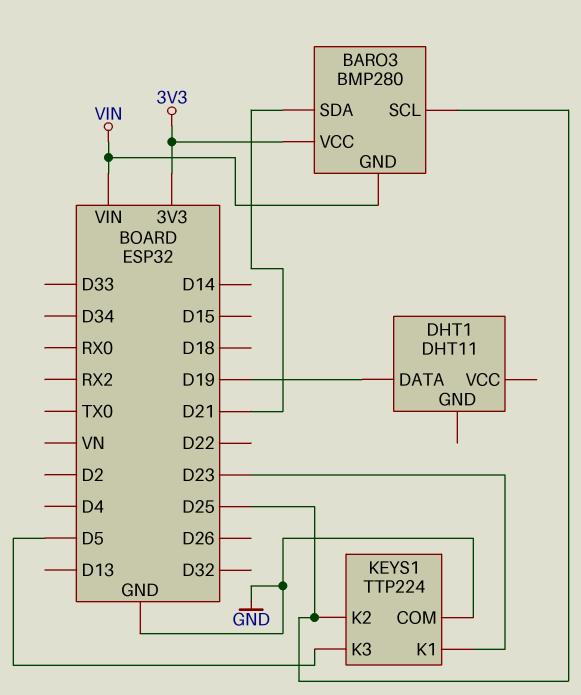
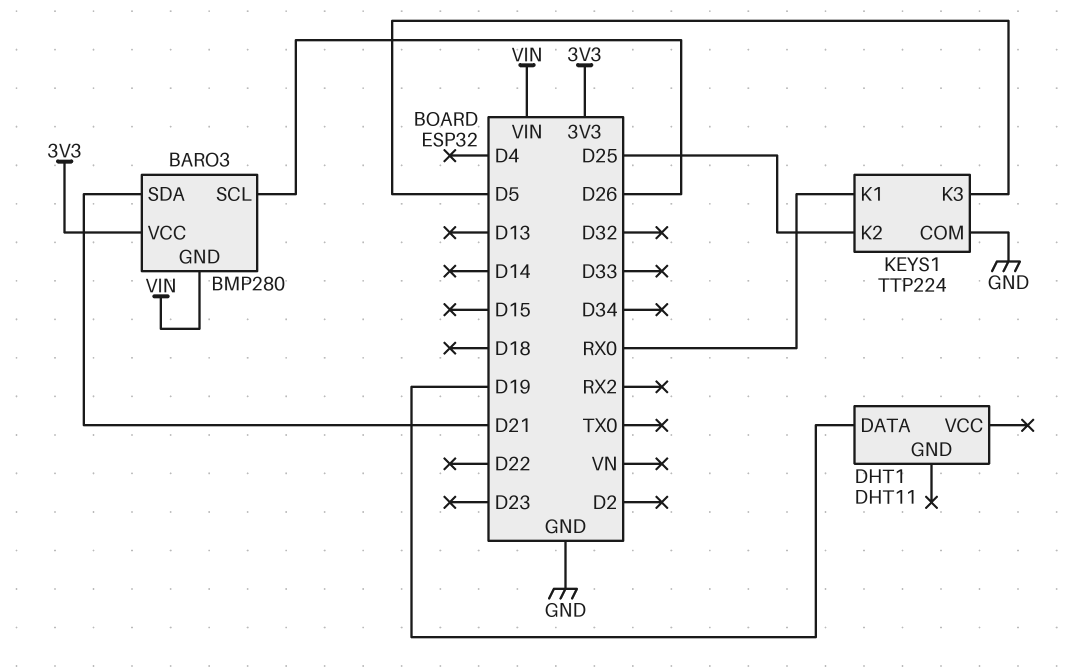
BARO3 pin SCL: D25 -> D26
KEYS1 pin K1: D23 -> RX0

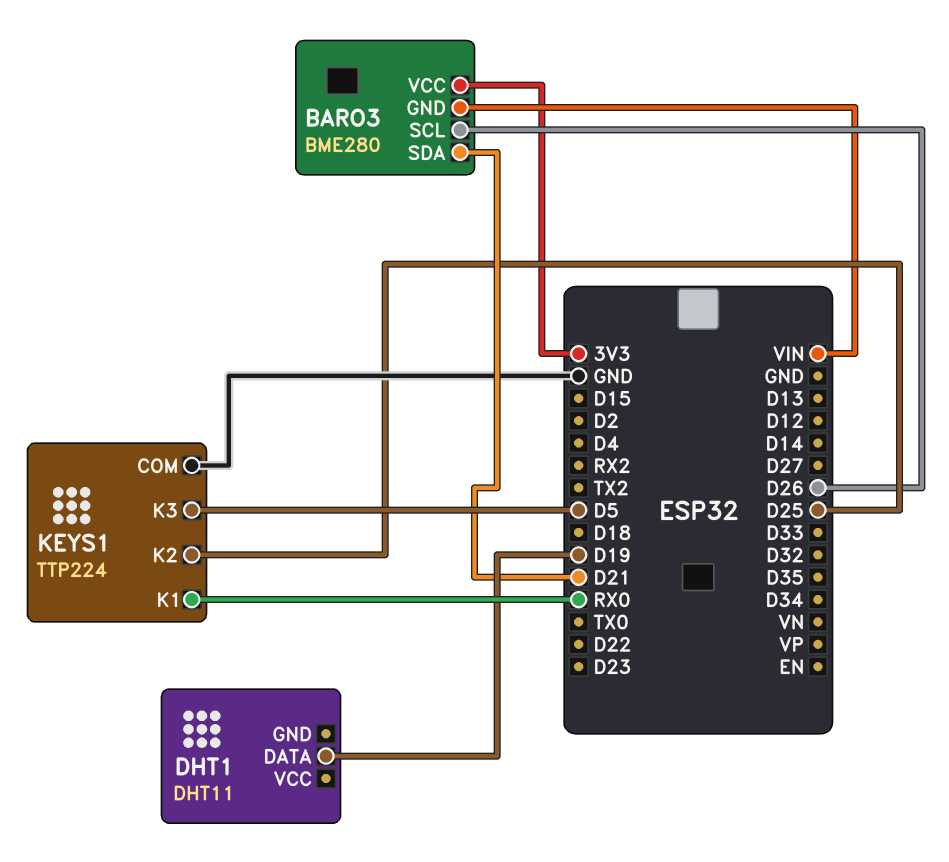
BARO3: BMP280 -> BME280

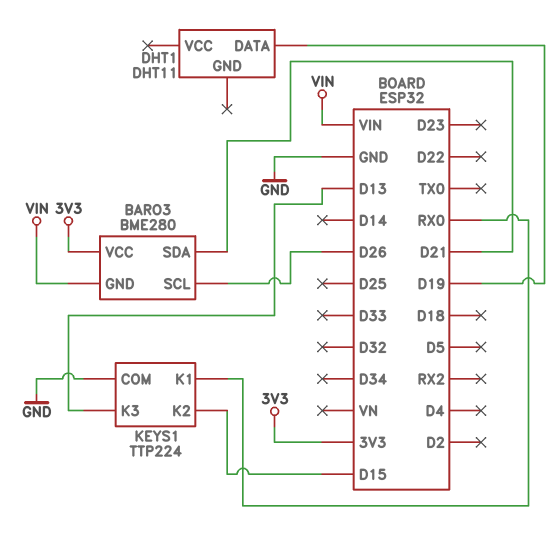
KEYS1 pin K2: D25 -> D15
KEYS1 pin K3: D5 -> D13

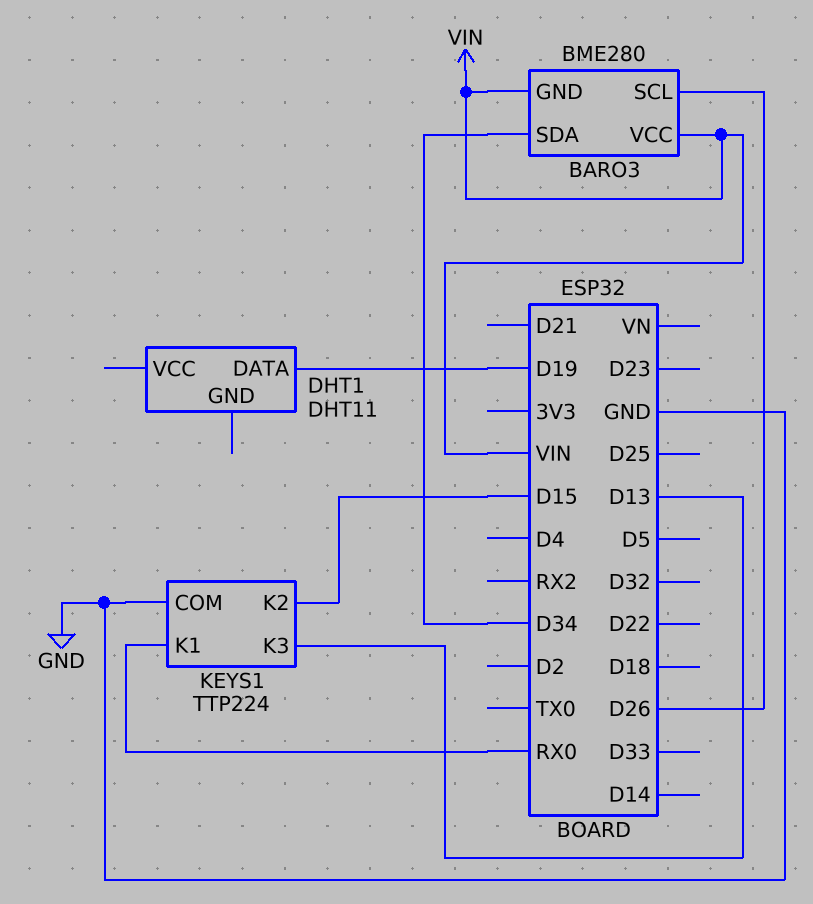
BARO3 pin SDA: D21 -> D34
BARO3 pin VCC: 3V3 -> VIN

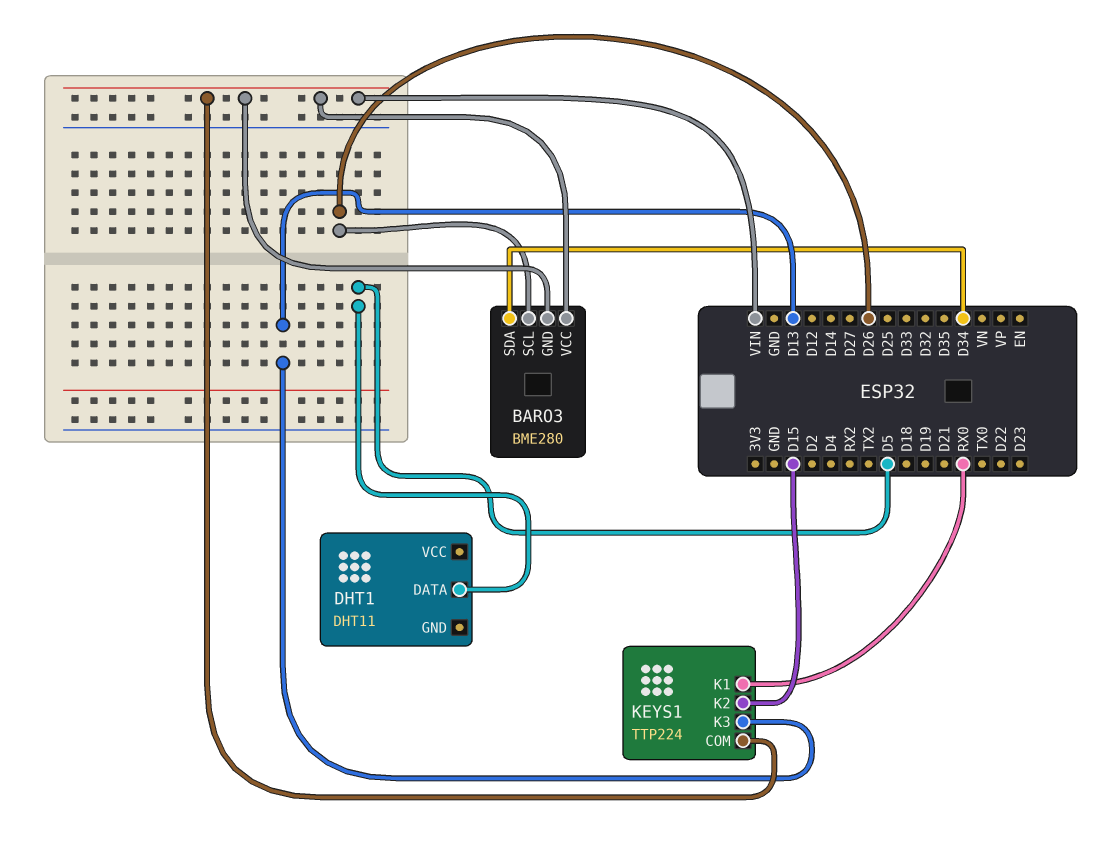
DHT1 pin DATA: D19 -> D5
KEYS1 pin COM: GND -> VIN

